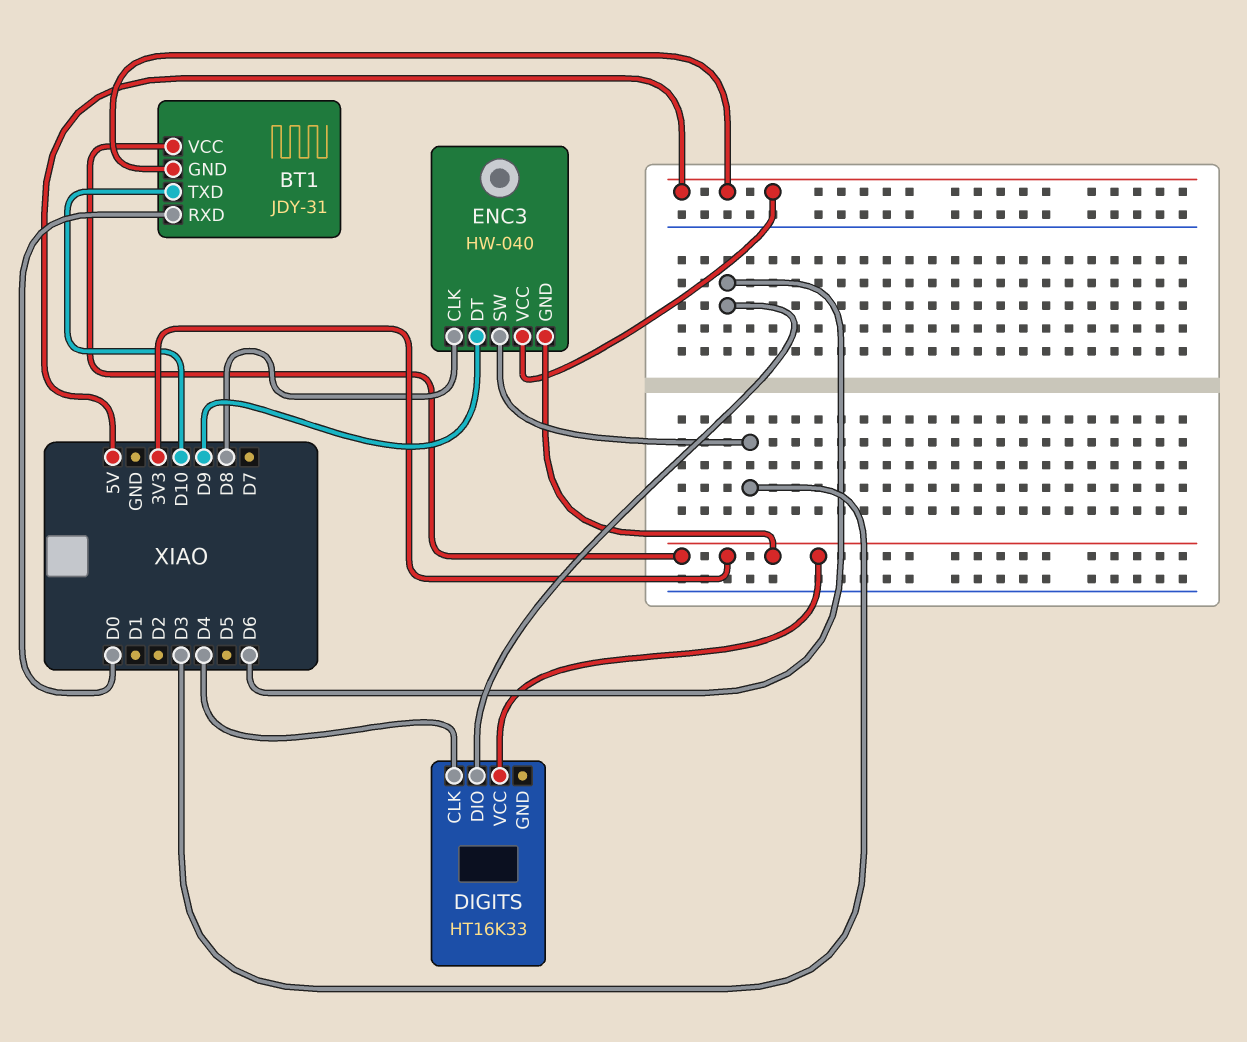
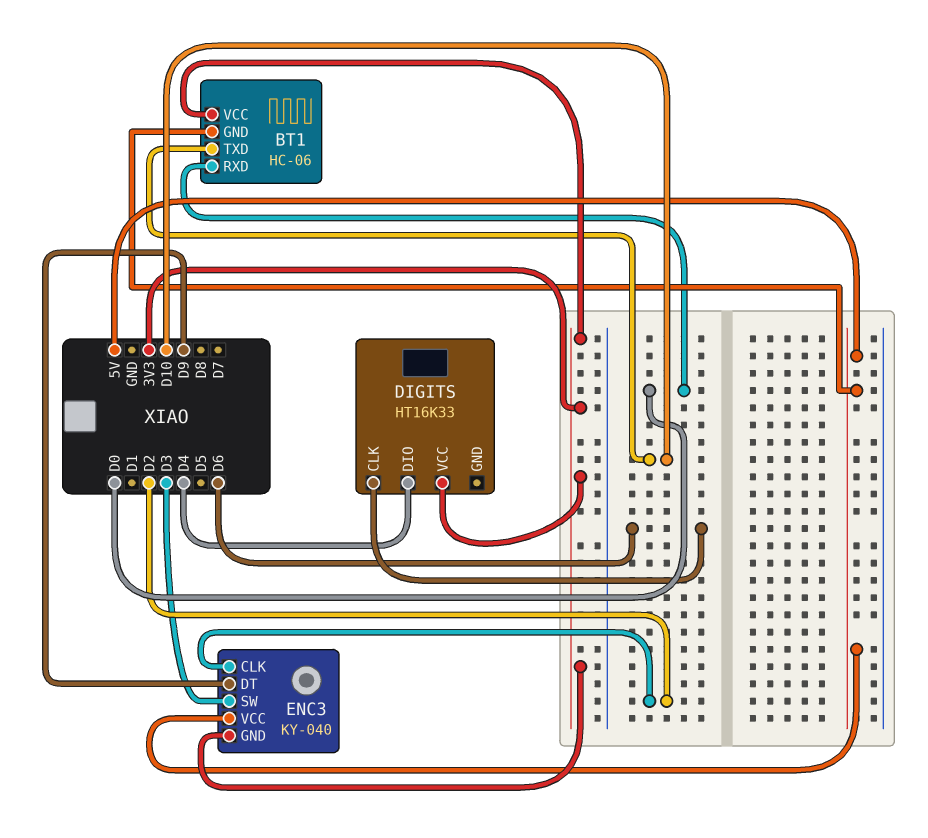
BT1: JDY-31 -> HC-06
DIGITS pin CLK: D4 -> D6
DIGITS pin DIO: D6 -> D4
ENC3: HW-040 -> KY-040
ENC3 pin CLK: D8 -> D2

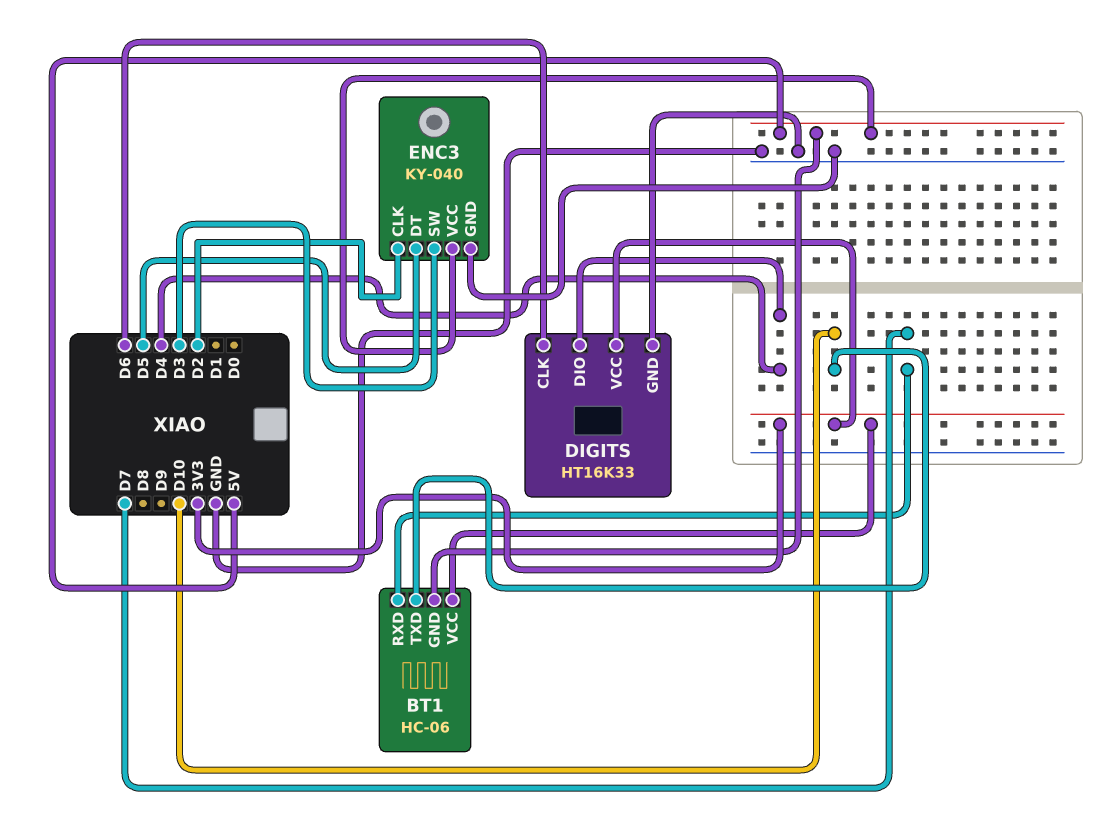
BT1 pin RXD: D0 -> D7
DIGITS pin GND: none -> GND
ENC3 pin DT: D9 -> D5
ENC3 pin GND: 3V3 -> GND

